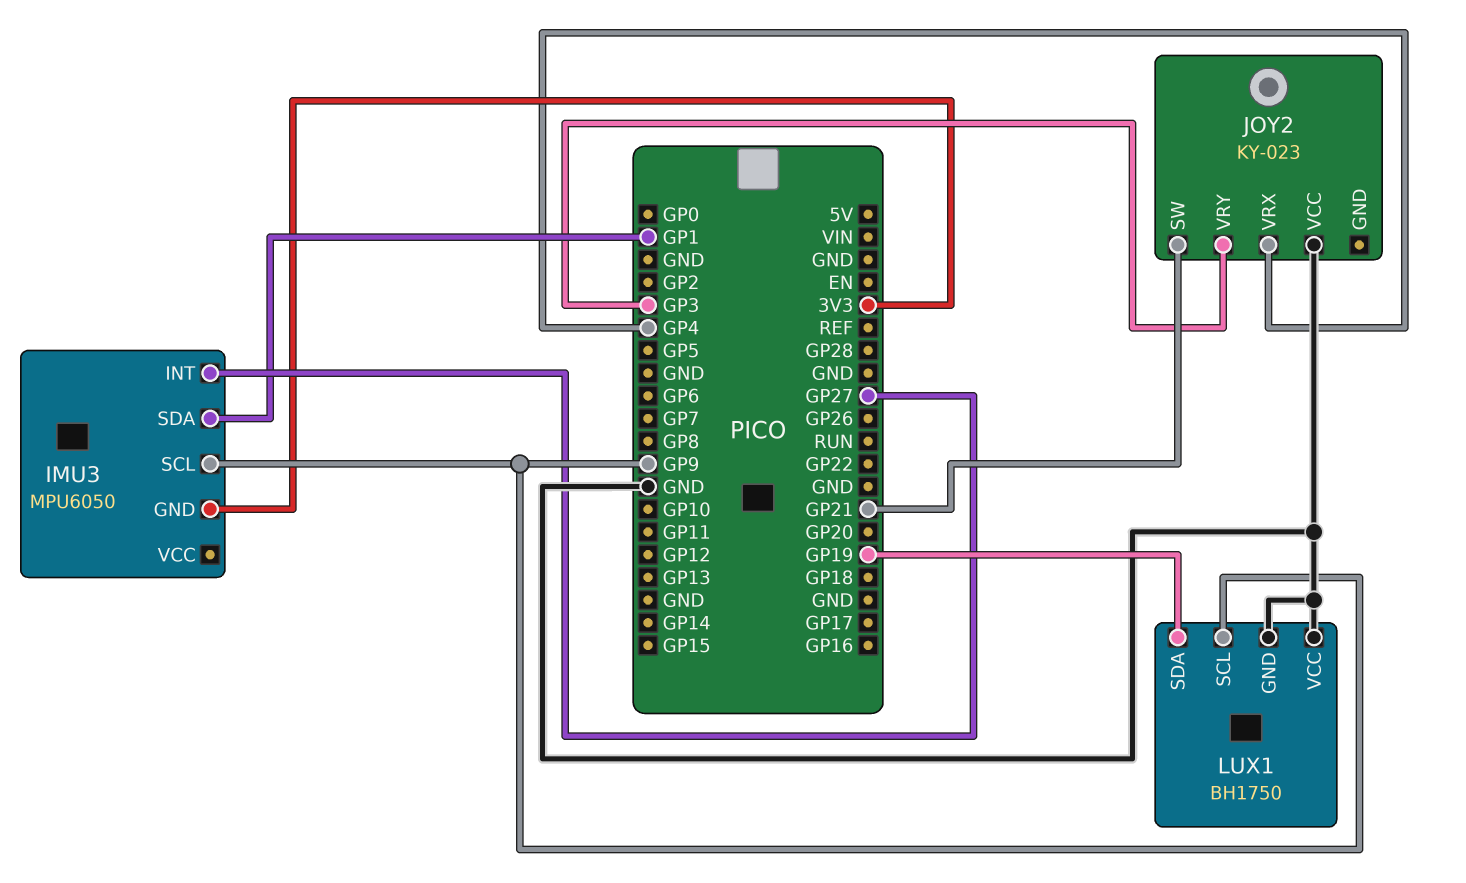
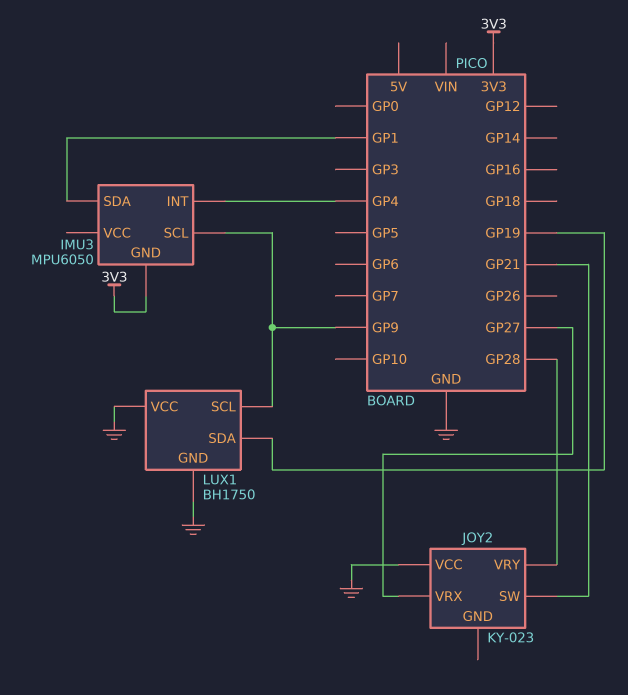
IMU3 pin INT: GP27 -> GP4
JOY2 pin VRX: GP4 -> GP27
JOY2 pin VRY: GP3 -> GP28

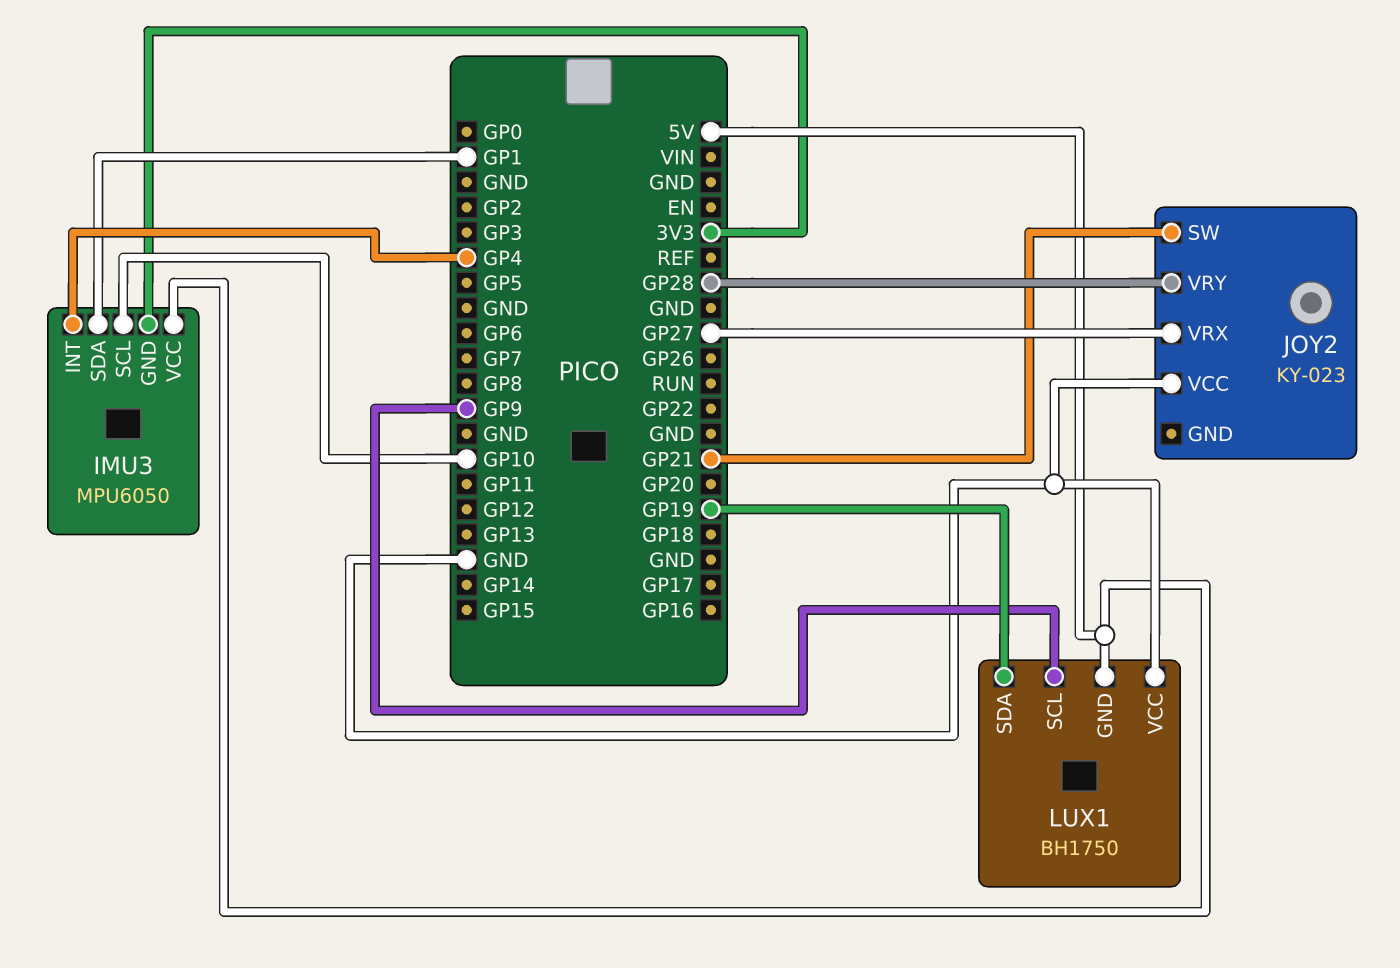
IMU3 pin SCL: GP9 -> GP10
IMU3 pin VCC: none -> 5V
LUX1 pin GND: GND -> 5V

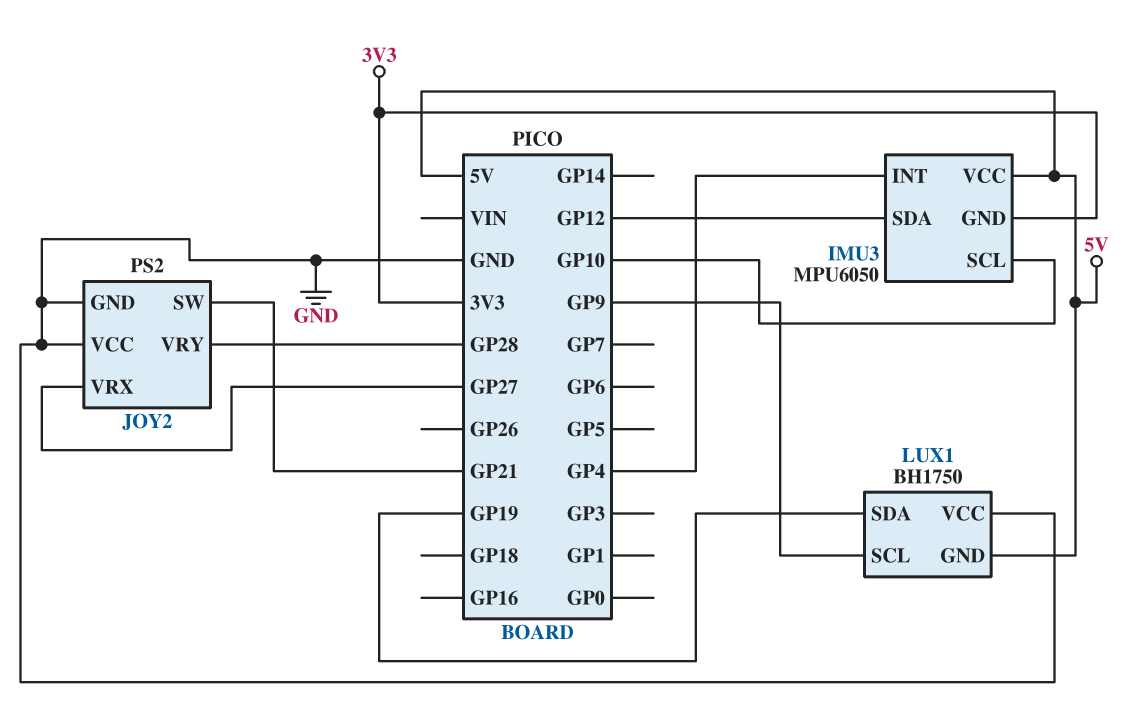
IMU3 pin SDA: GP1 -> GP12
JOY2: KY-023 -> PS2
JOY2 pin GND: none -> GND

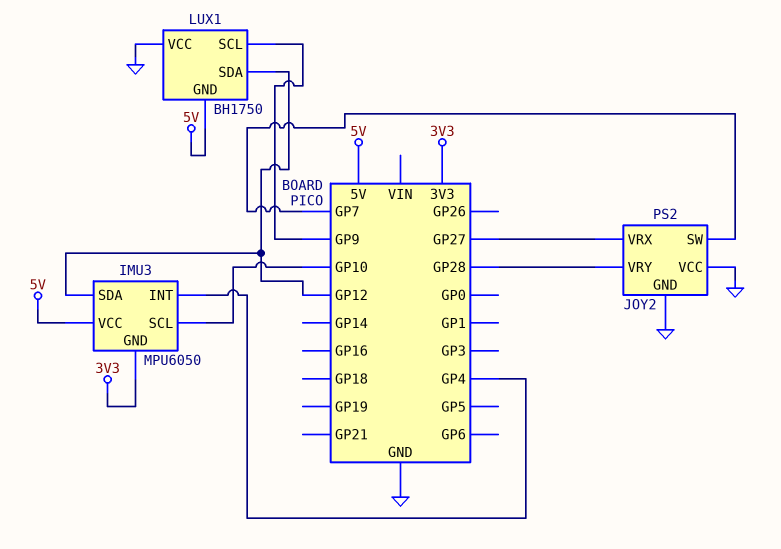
JOY2 pin SW: GP21 -> GP7
LUX1 pin SDA: GP19 -> GP12

